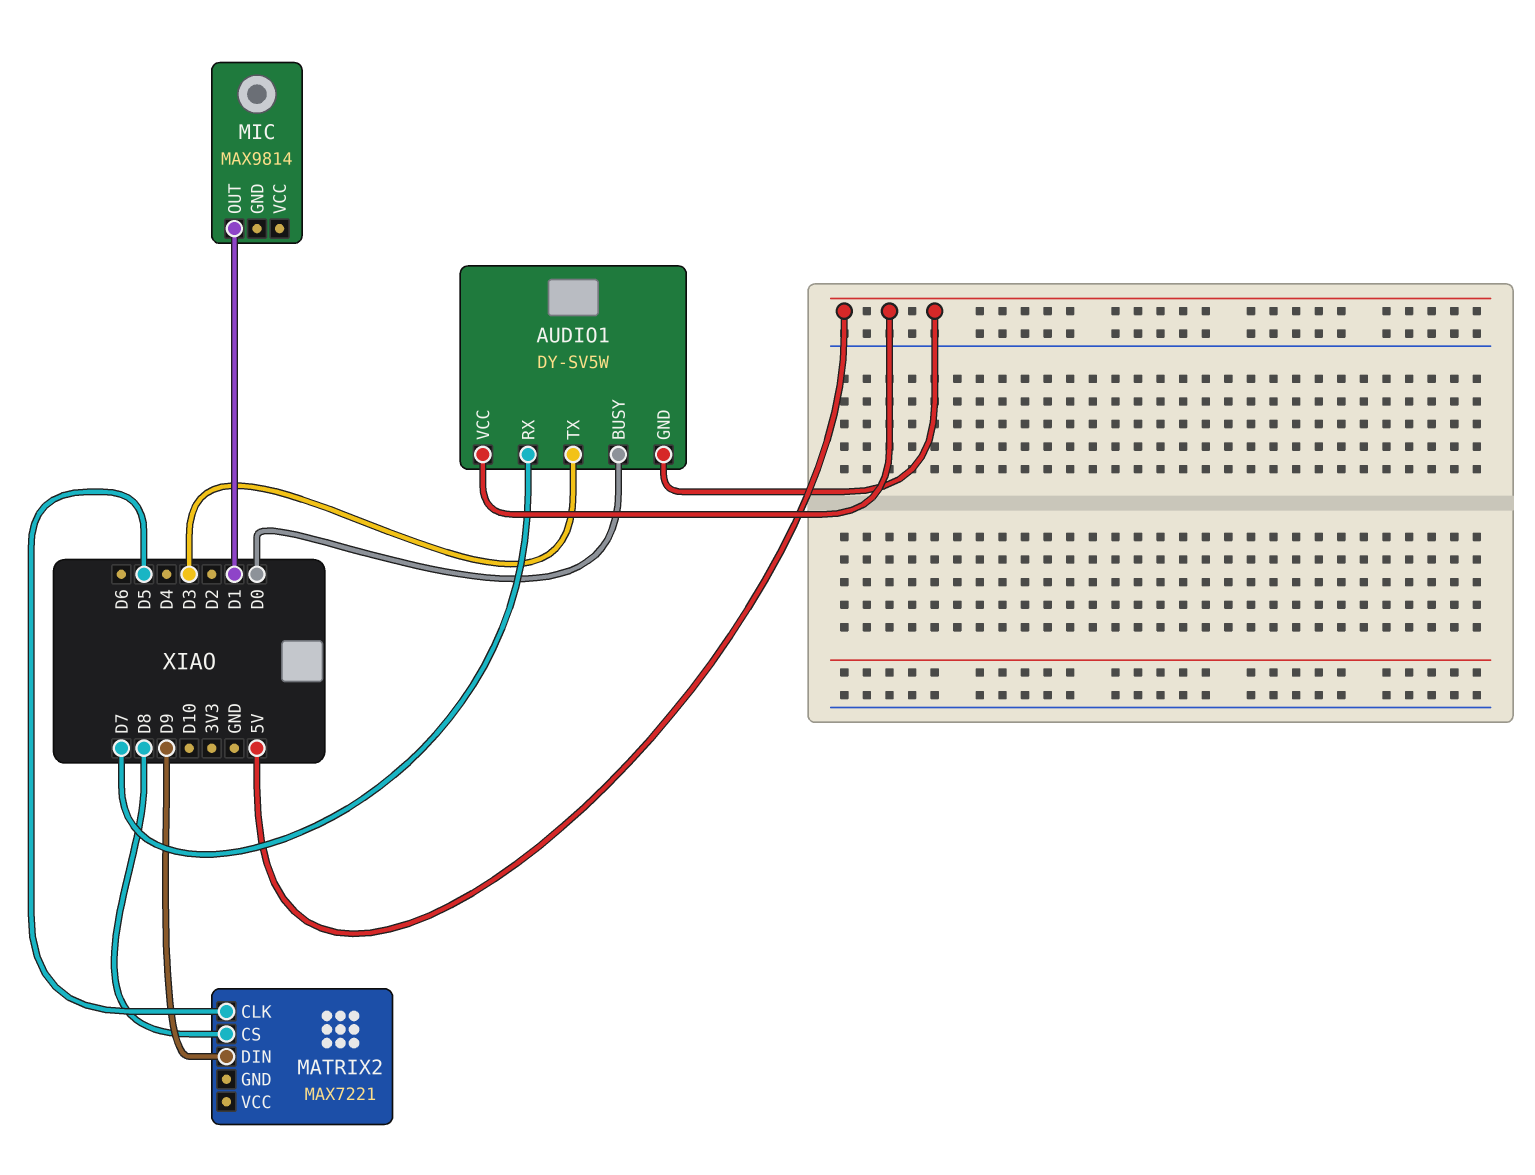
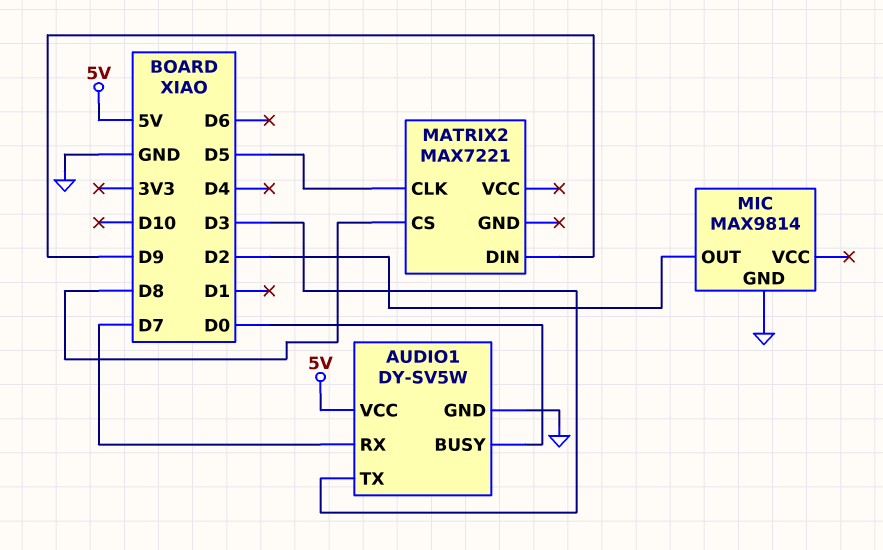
AUDIO1 pin GND: 5V -> GND
MIC pin GND: none -> GND
MIC pin OUT: D1 -> D2

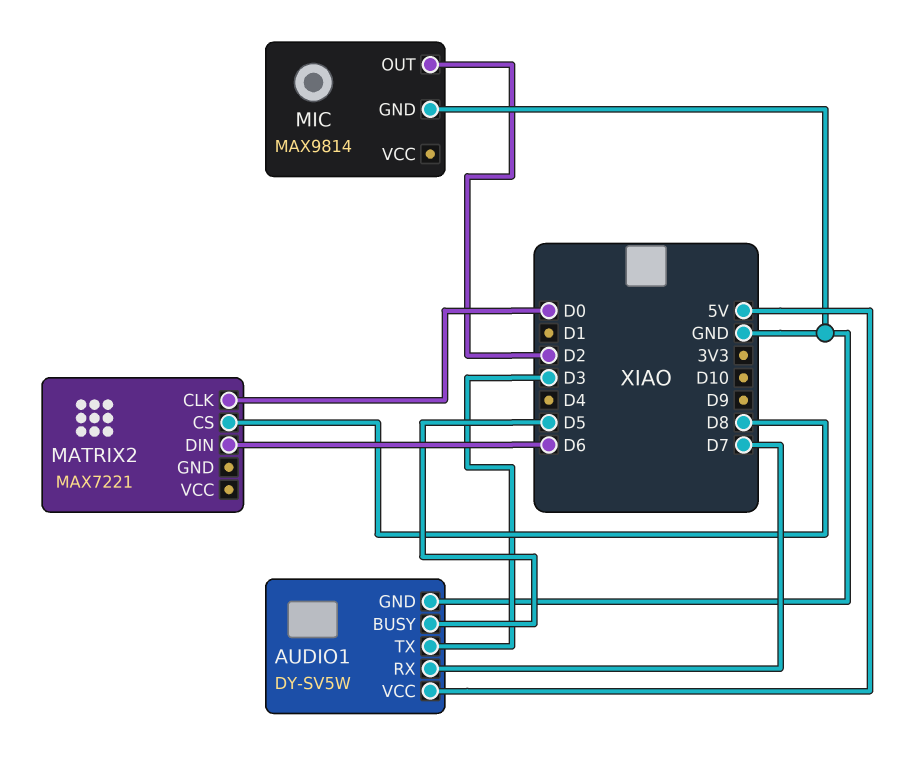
AUDIO1 pin BUSY: D0 -> D5
MATRIX2 pin CLK: D5 -> D0
MATRIX2 pin DIN: D9 -> D6

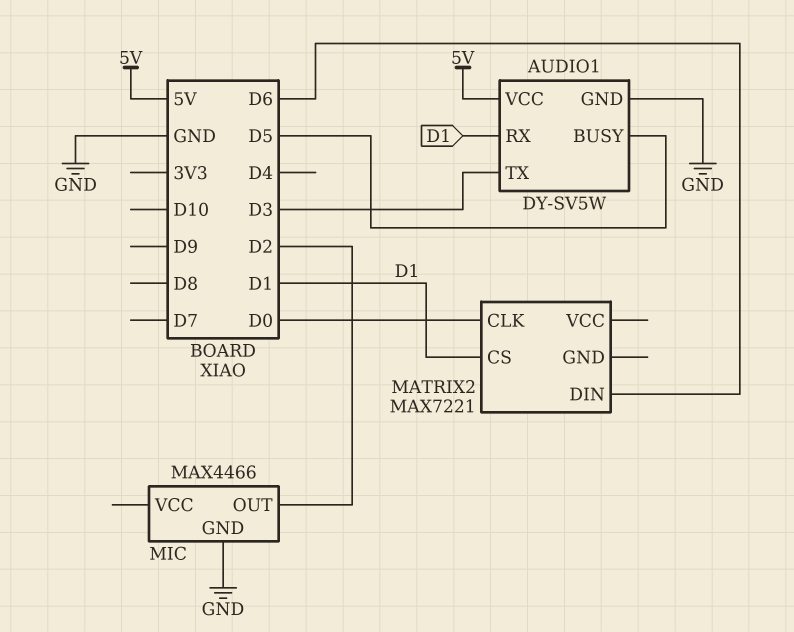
AUDIO1 pin RX: D7 -> D1
MATRIX2 pin CS: D8 -> D1
MIC: MAX9814 -> MAX4466

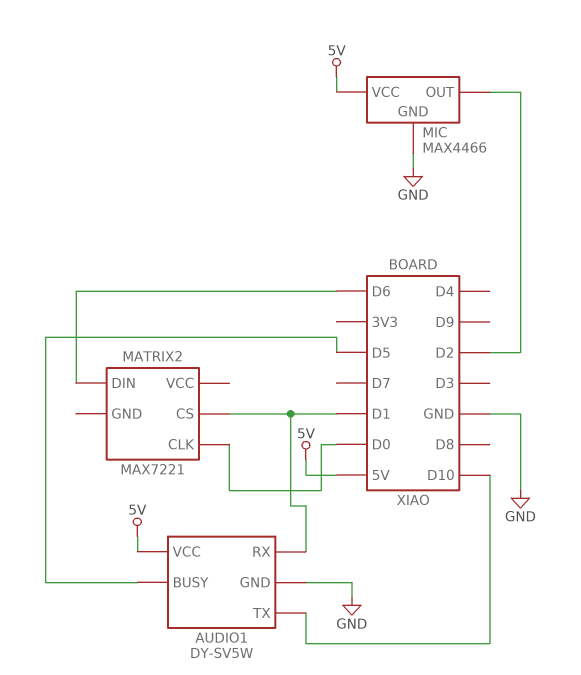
AUDIO1 pin TX: D3 -> D10
MIC pin VCC: none -> 5V

